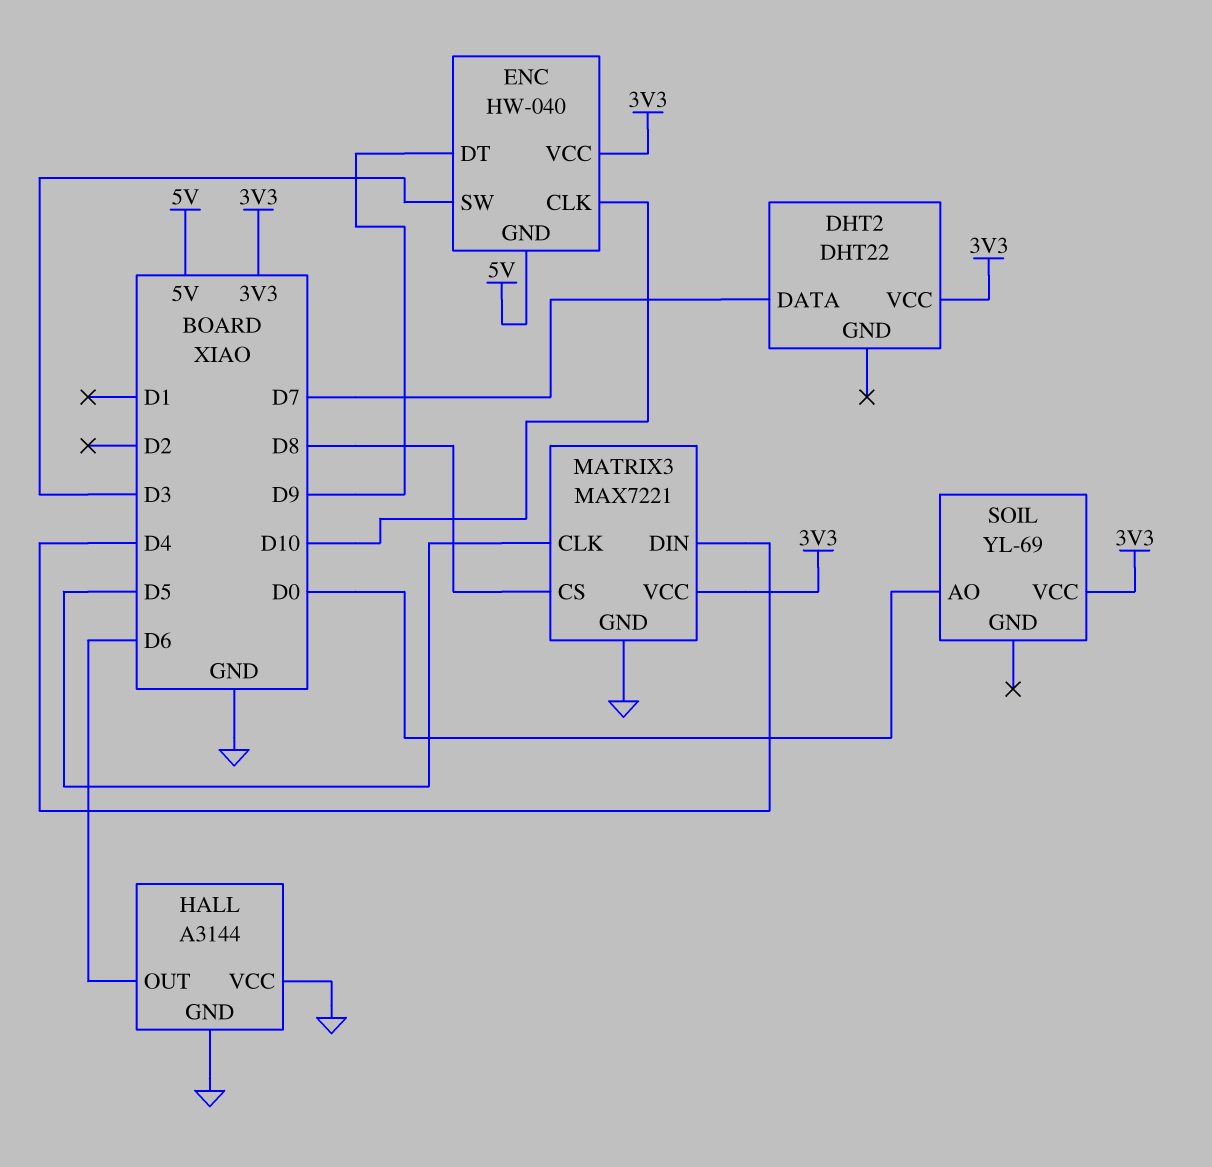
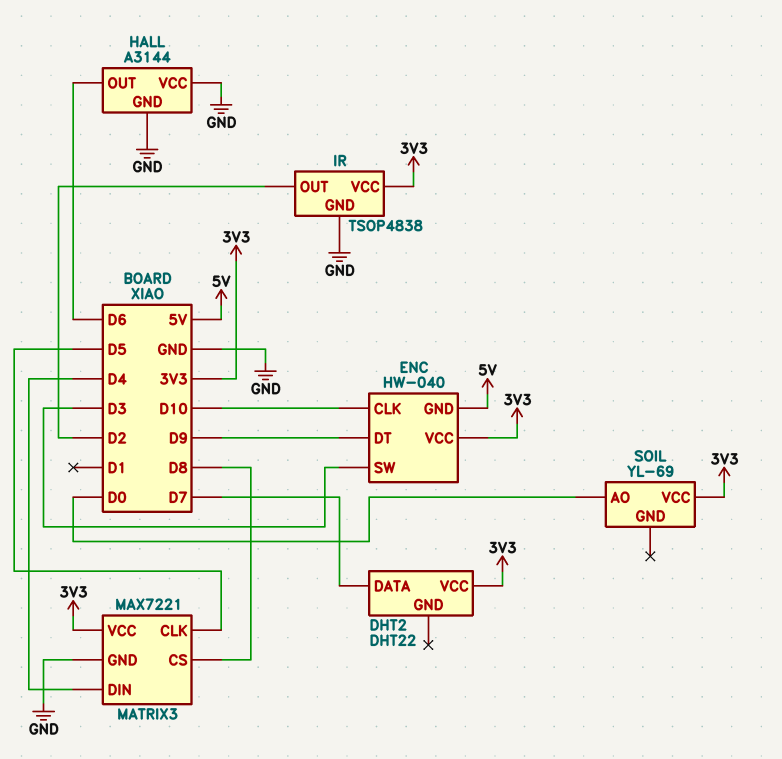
IR: none -> TSOP4838
IR pin GND: none -> GND
IR pin OUT: none -> D2
IR pin VCC: none -> 3V3

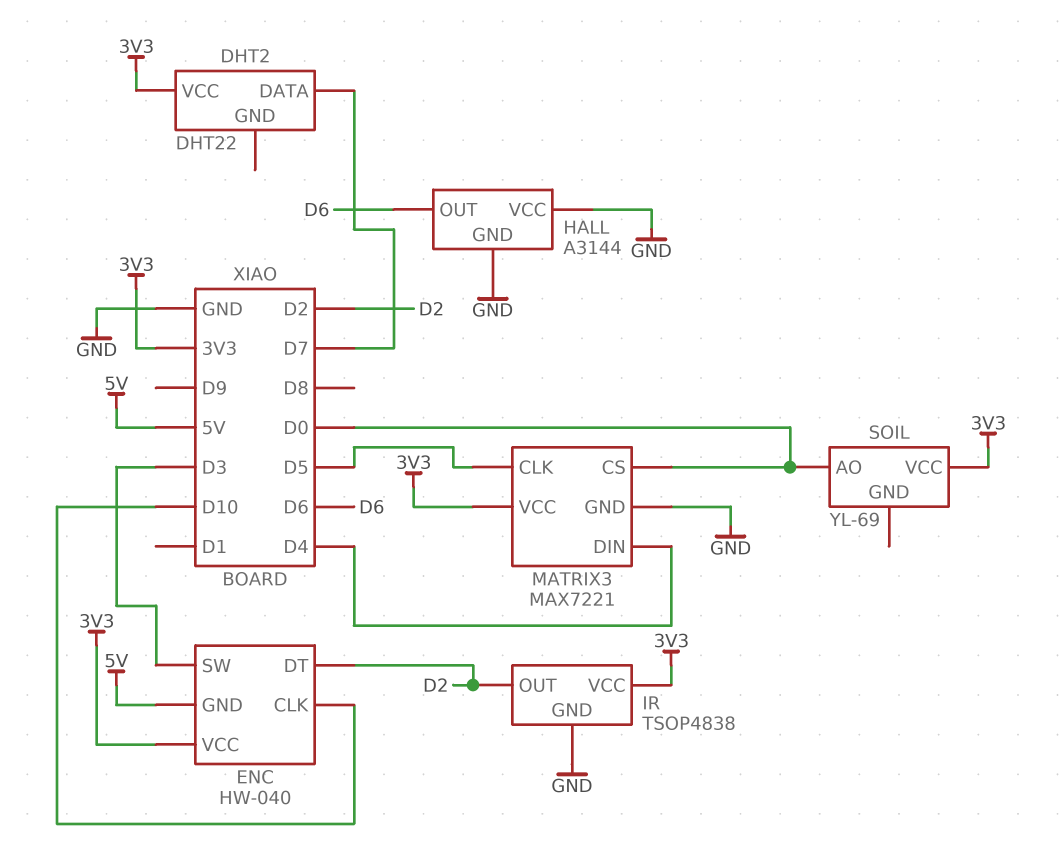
ENC pin DT: D9 -> D2
MATRIX3 pin CS: D8 -> D0

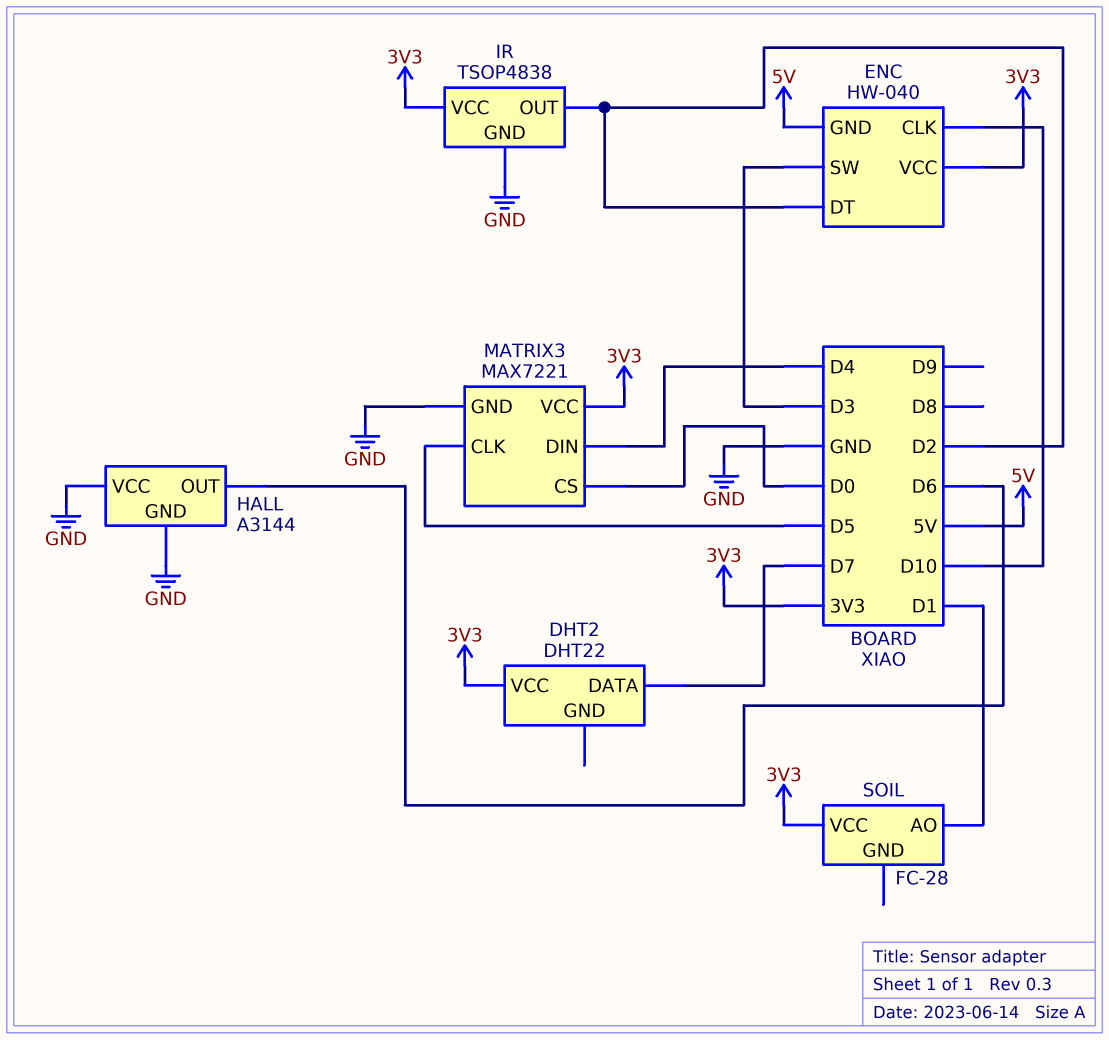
SOIL: YL-69 -> FC-28
SOIL pin AO: D0 -> D1

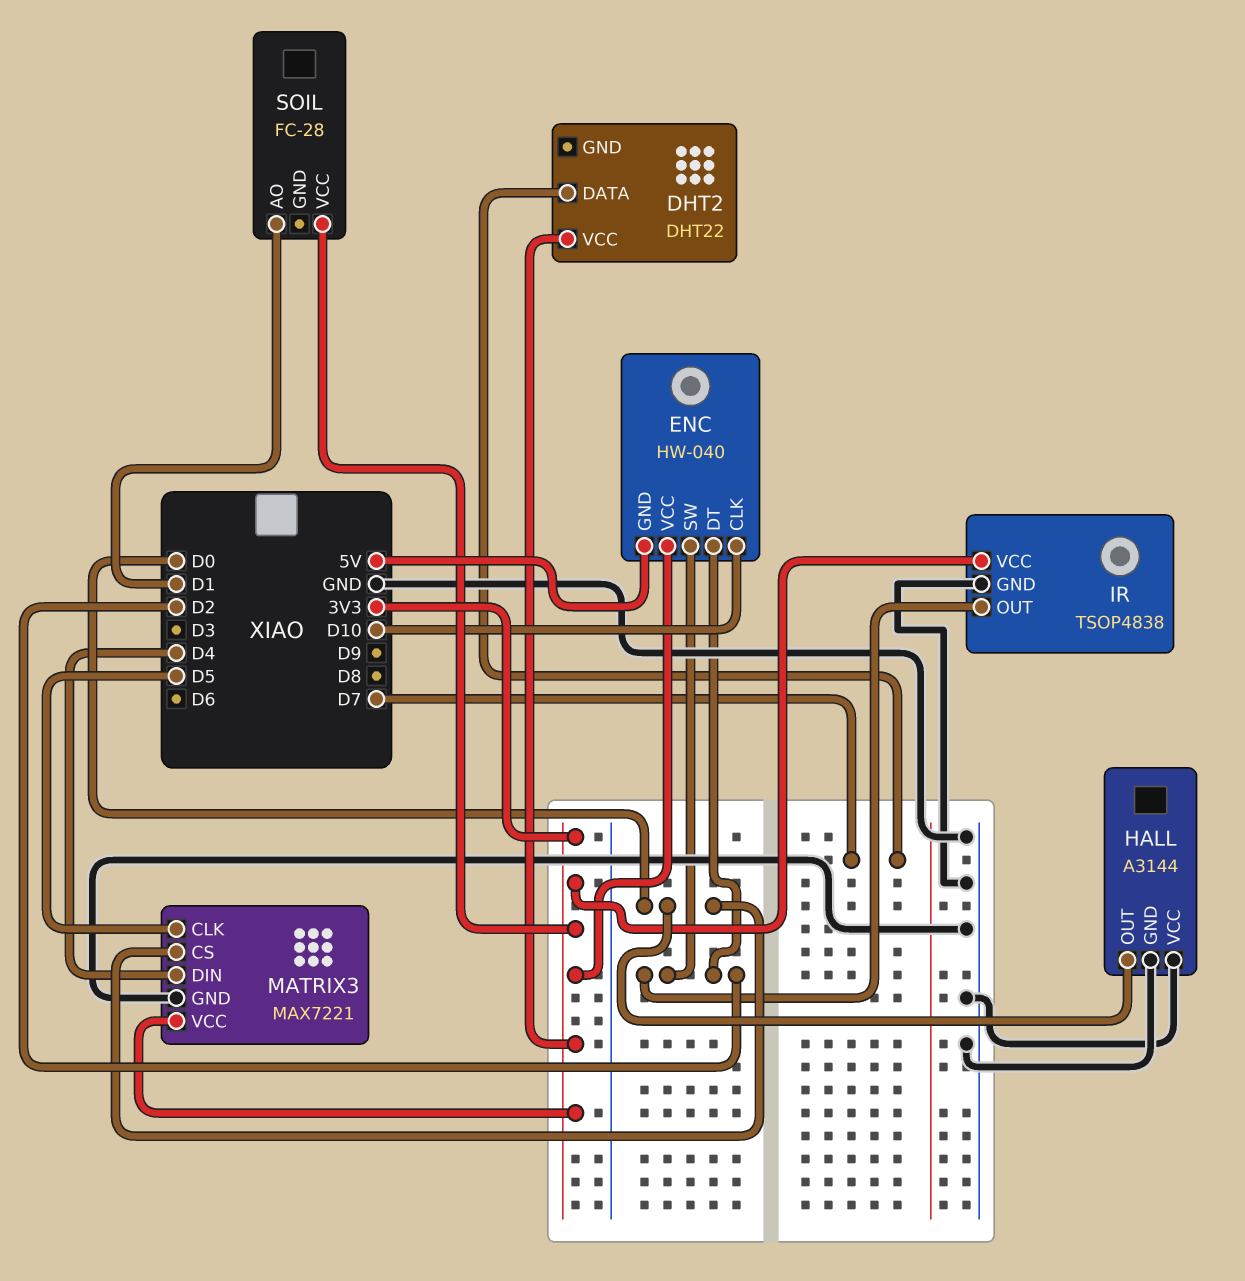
ENC pin SW: D3 -> D2
HALL pin OUT: D6 -> D0

